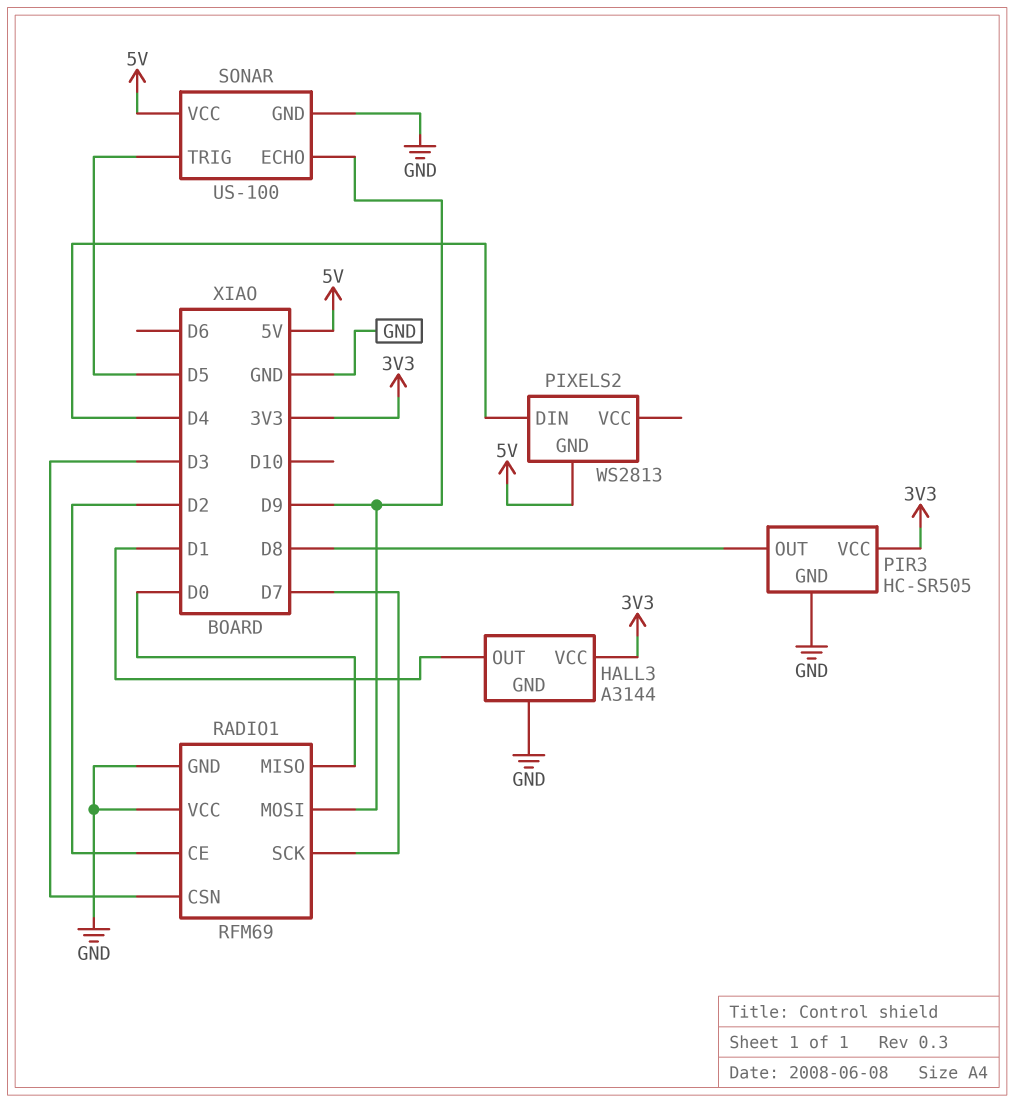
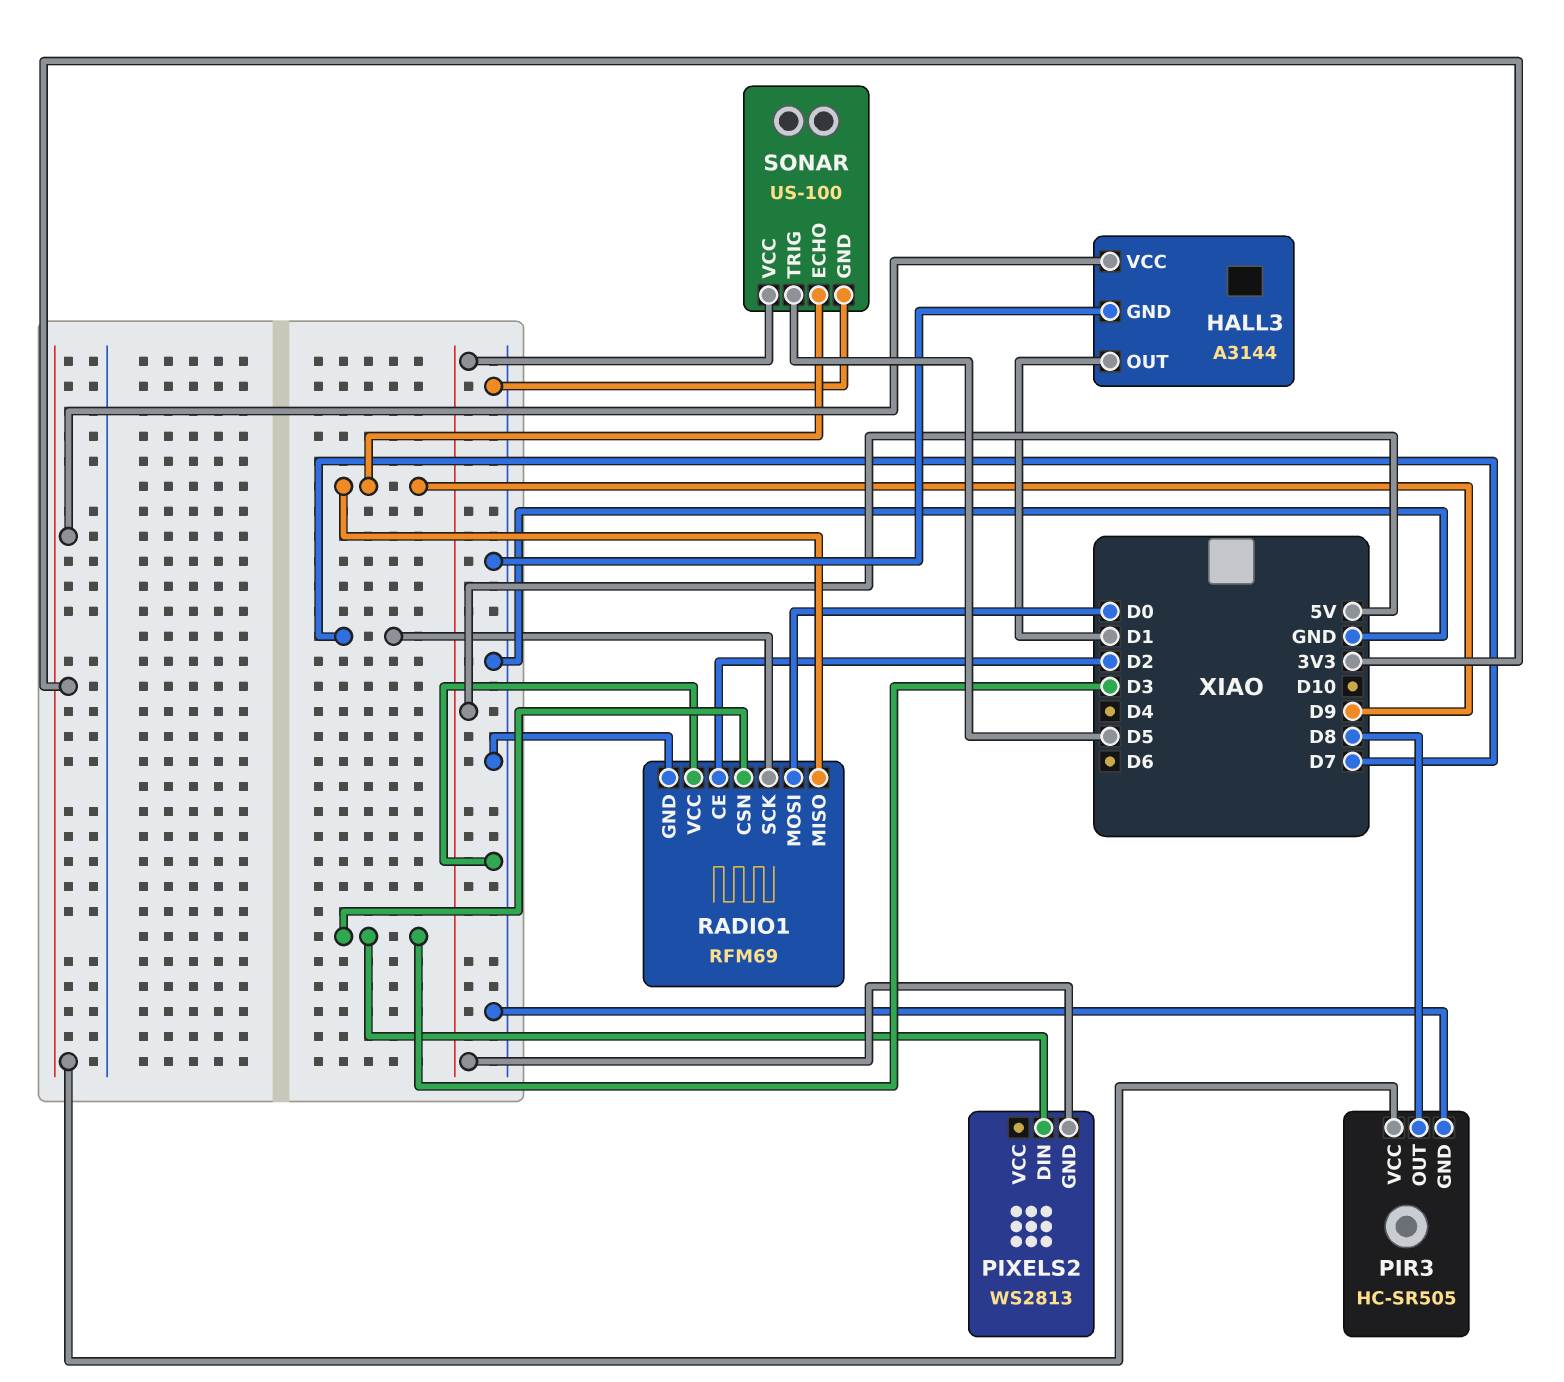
PIXELS2 pin DIN: D4 -> D3
RADIO1 pin MISO: D0 -> D9
RADIO1 pin MOSI: D9 -> D0

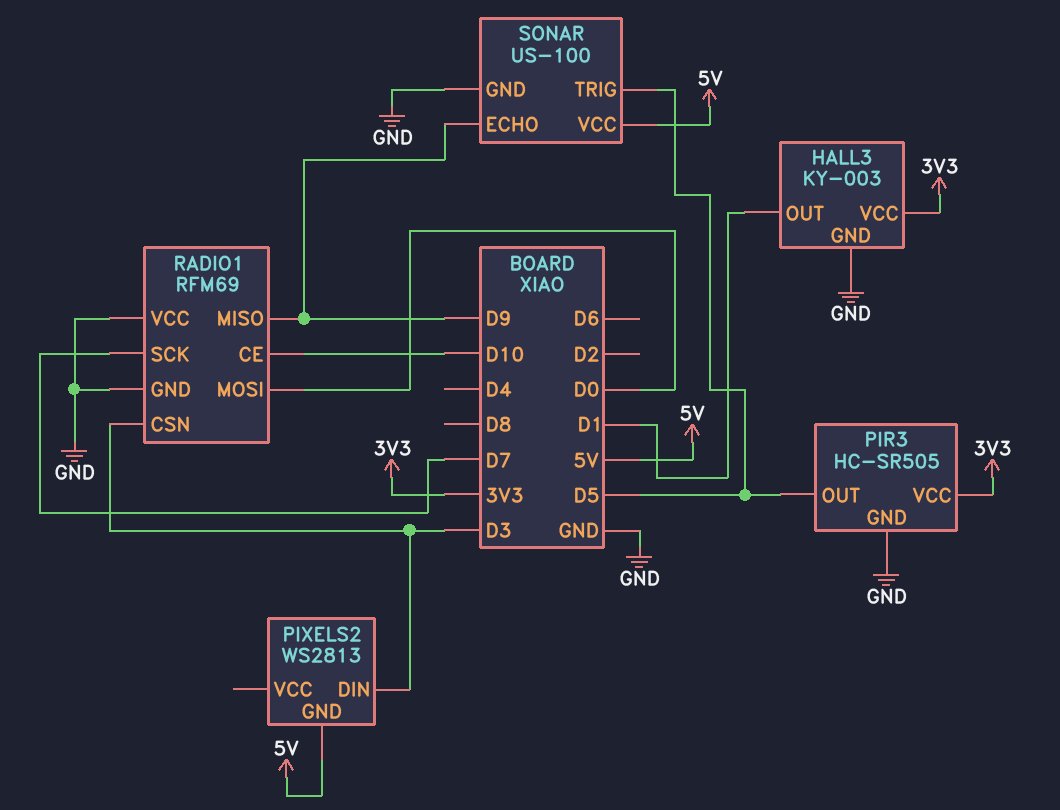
HALL3: A3144 -> KY-003
PIR3 pin OUT: D8 -> D5
RADIO1 pin CE: D2 -> D10

